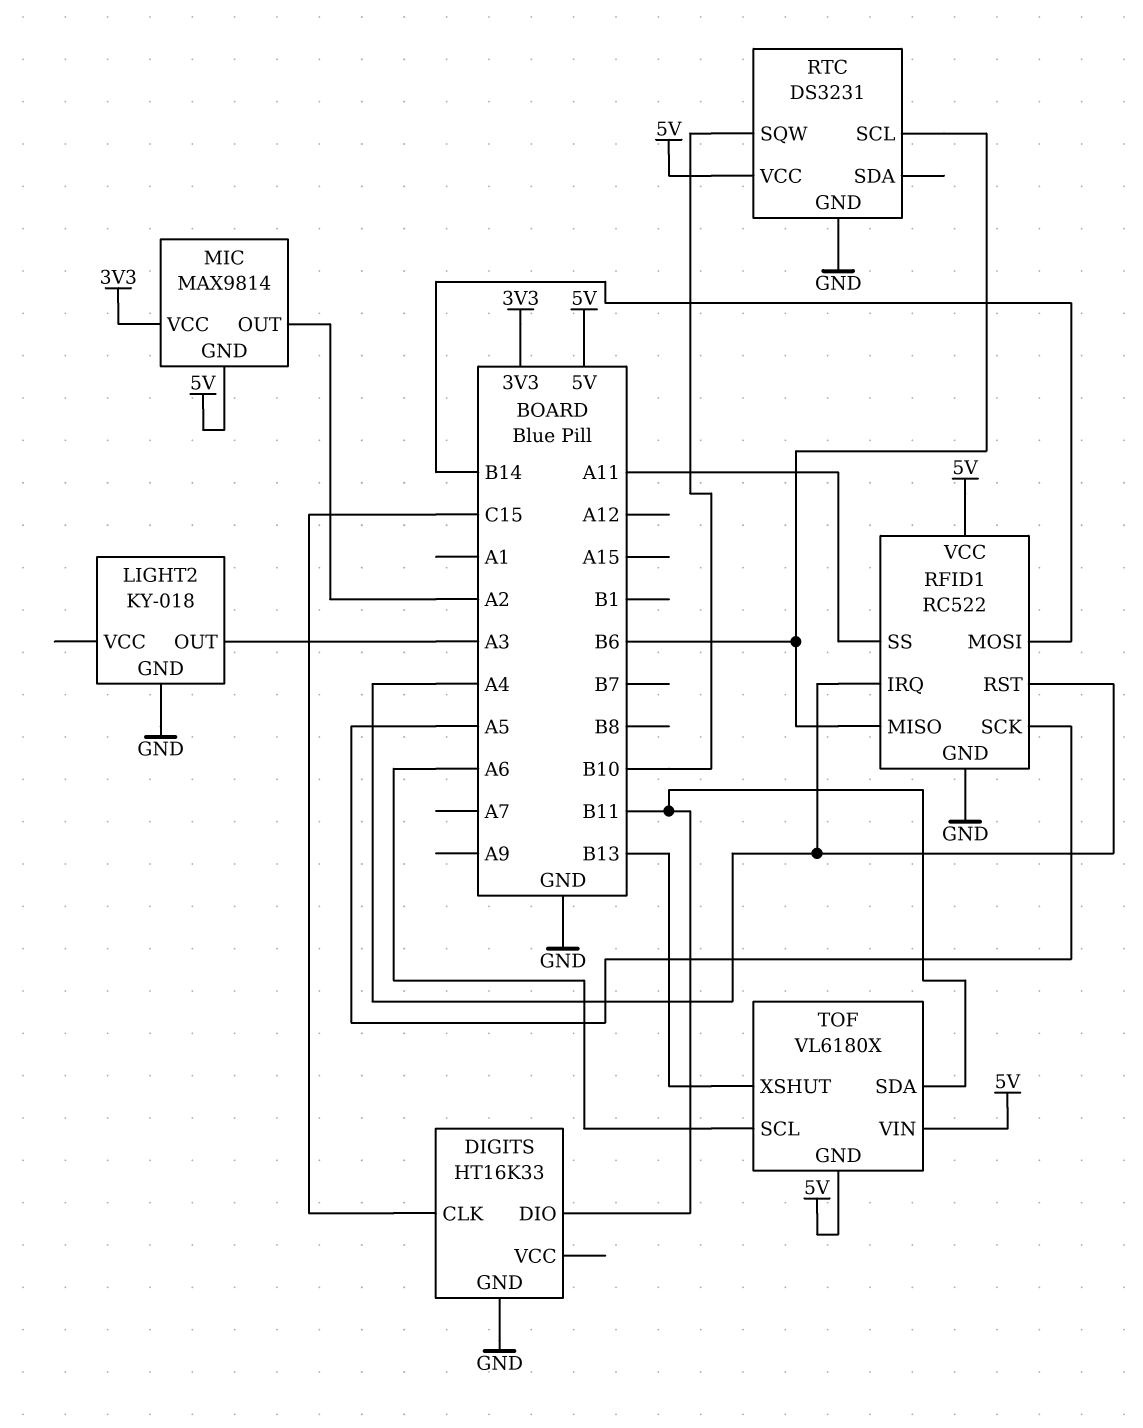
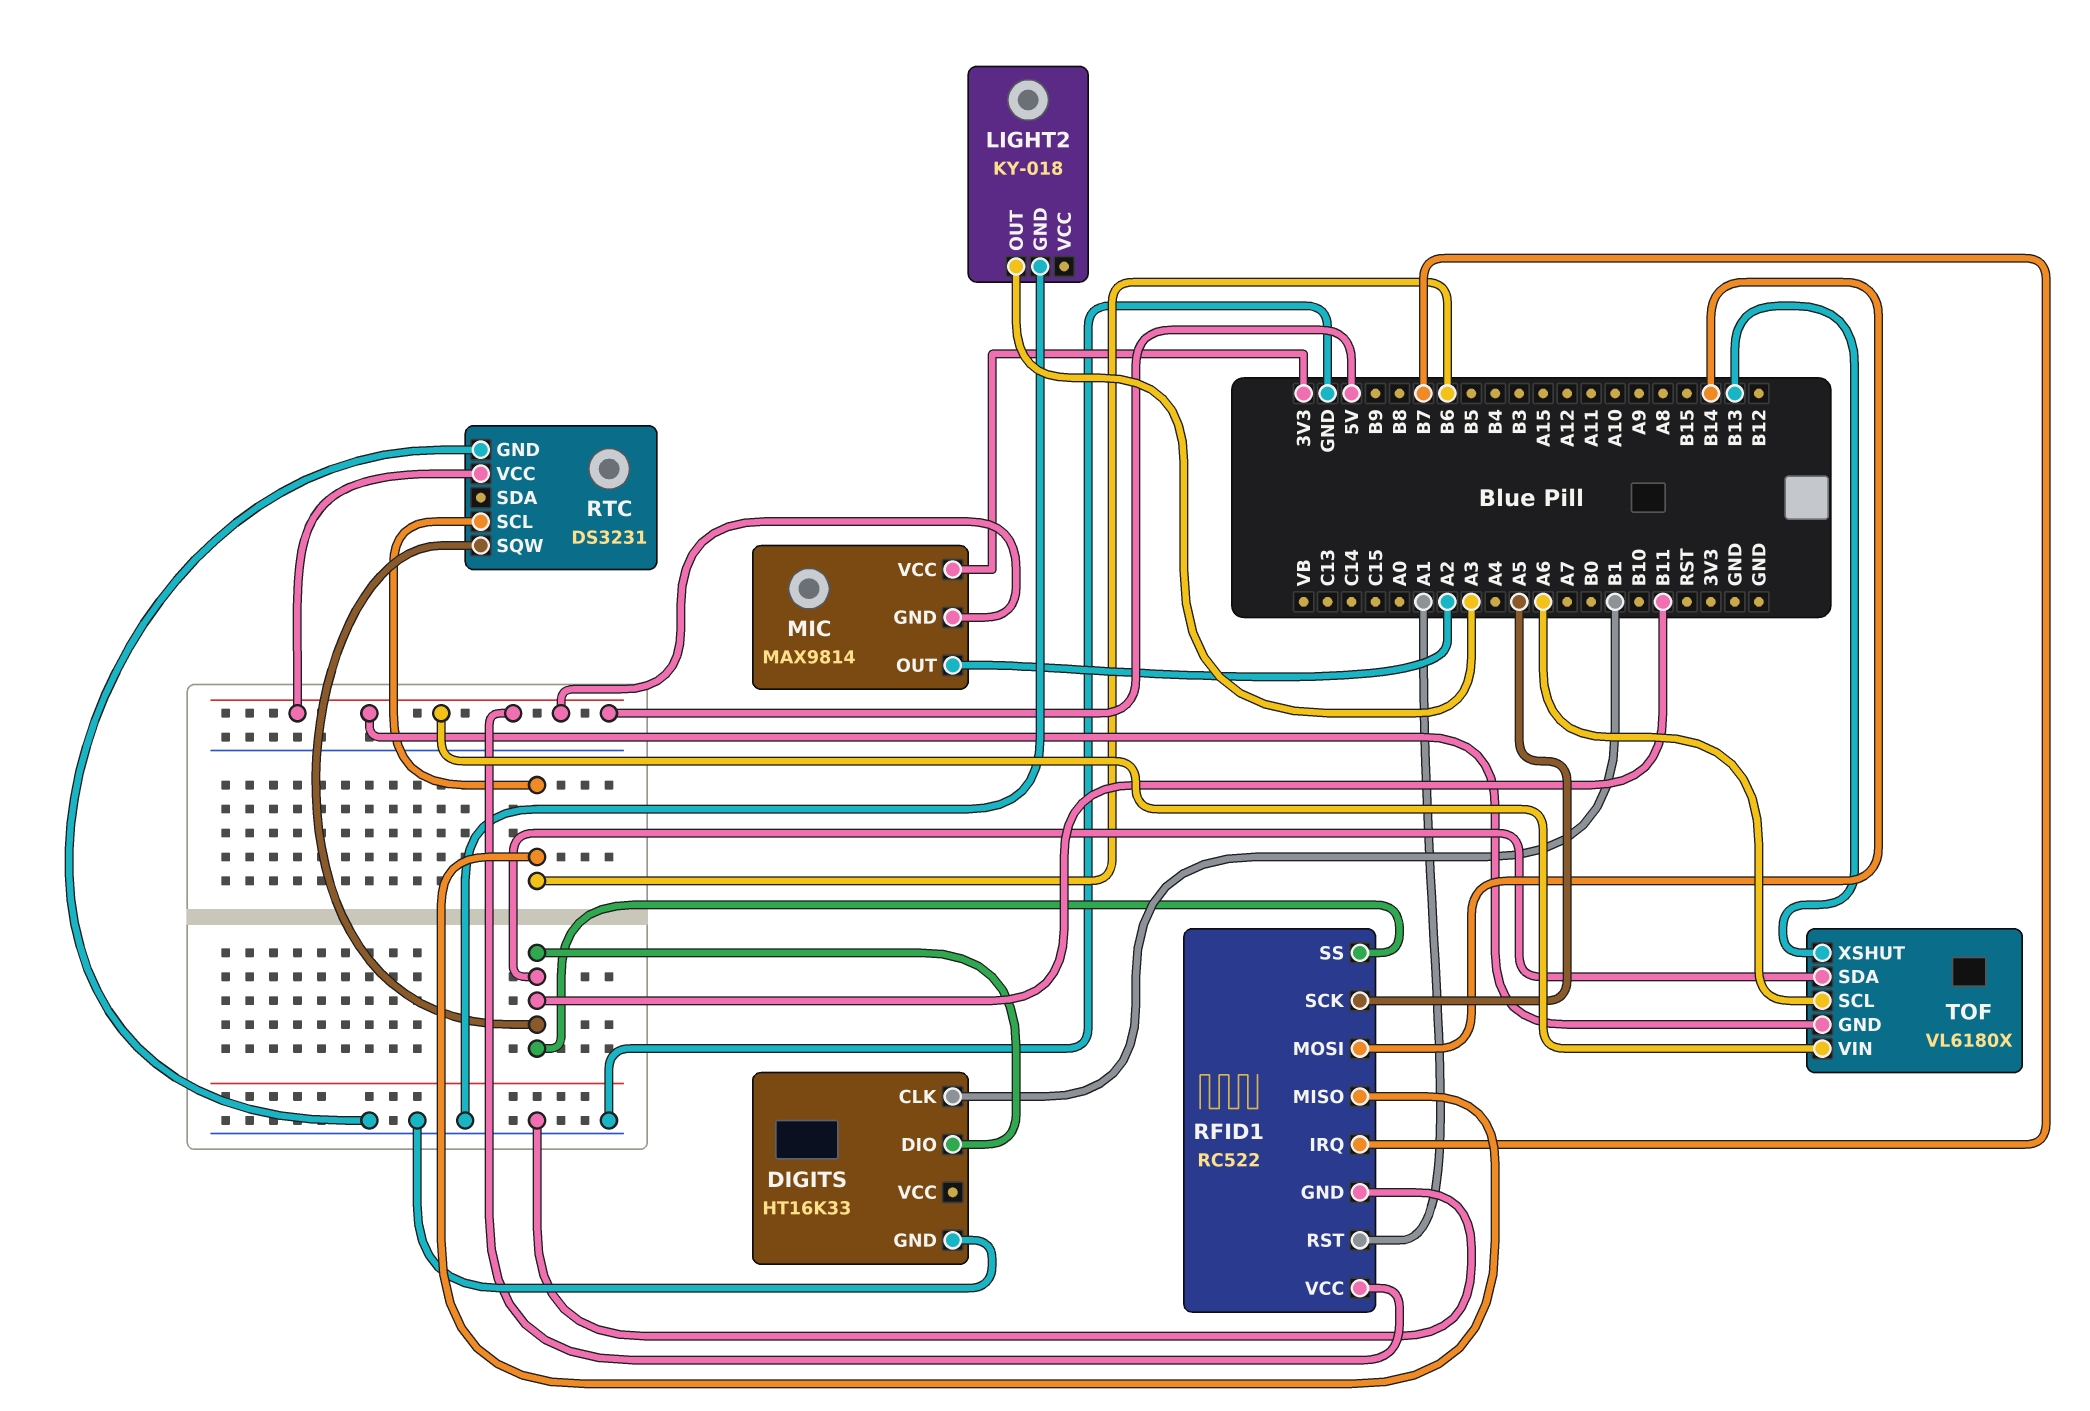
DIGITS pin CLK: C15 -> B1
RFID1 pin IRQ: A4 -> B7
RFID1 pin RST: A4 -> A1
RFID1 pin SS: A11 -> B11
RTC pin SQW: B10 -> B11

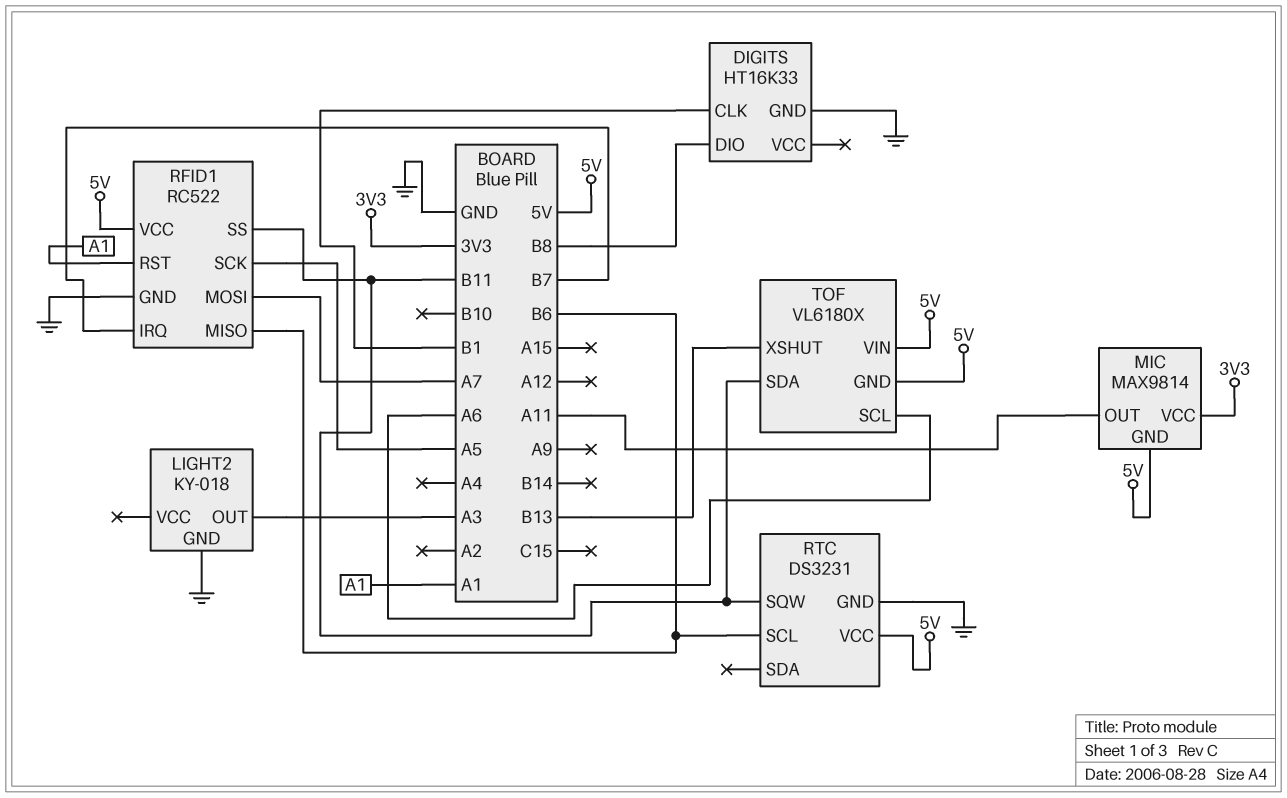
DIGITS pin DIO: B11 -> B8
MIC pin OUT: A2 -> A11
RFID1 pin MOSI: B14 -> A7

